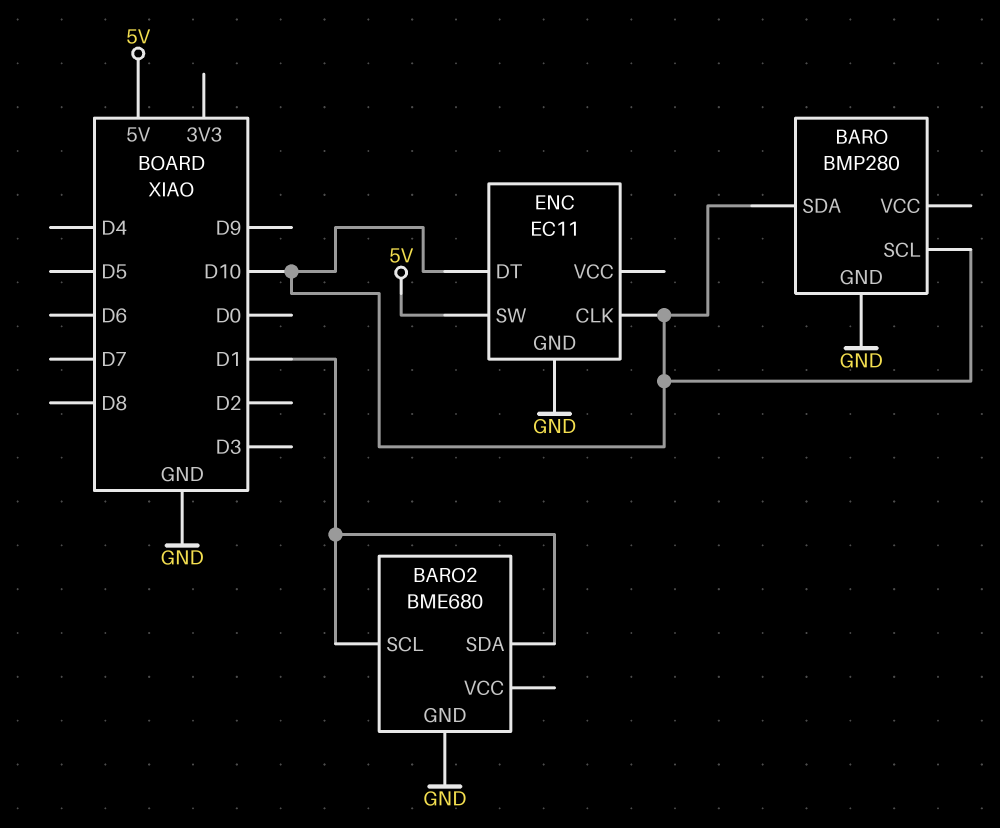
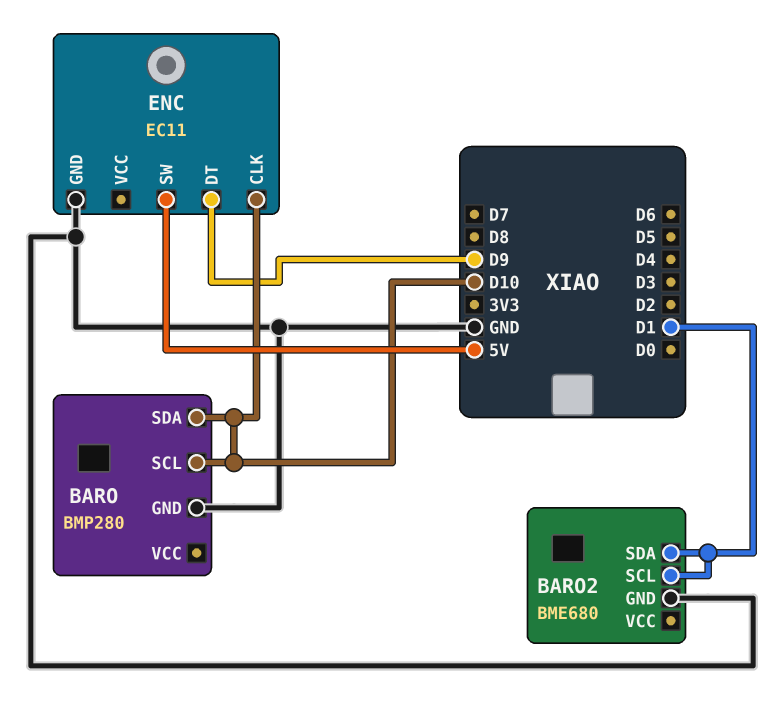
ENC pin DT: D10 -> D9

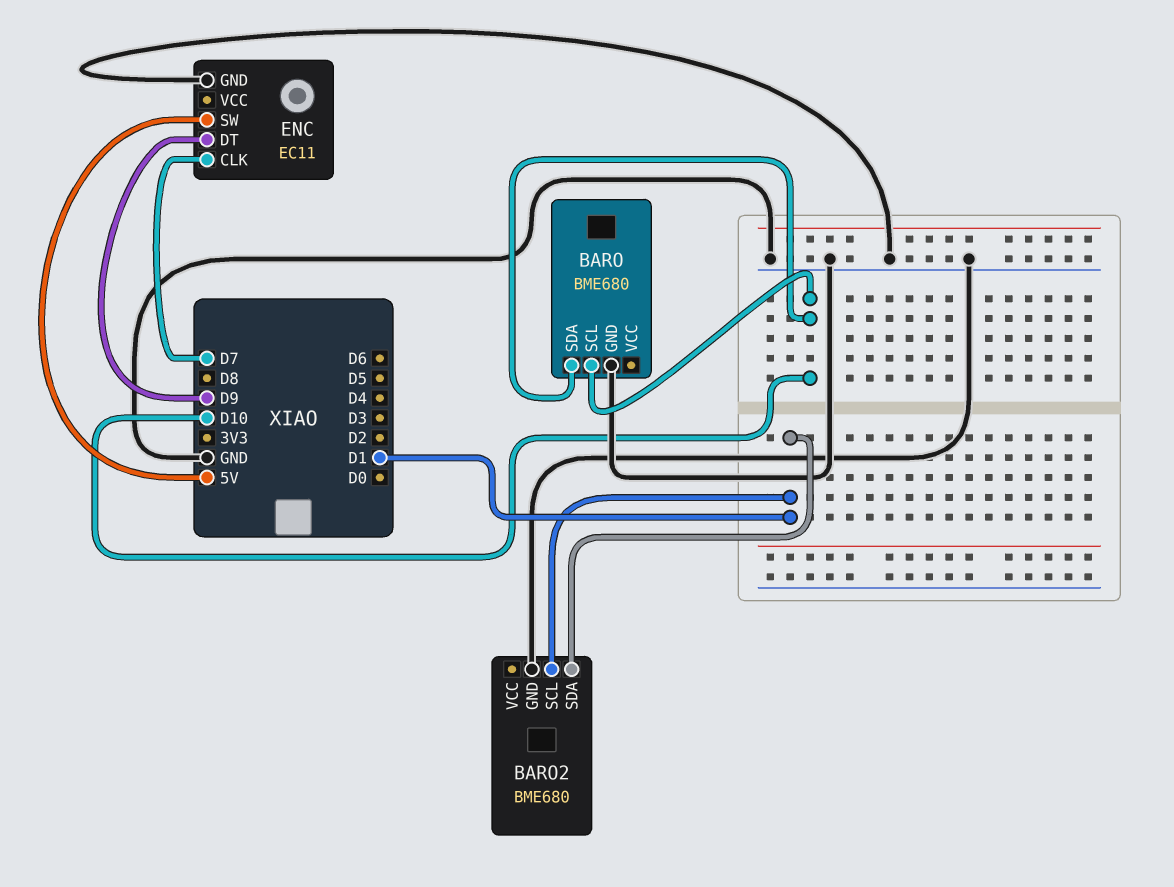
BARO: BMP280 -> BME680
ENC pin CLK: D10 -> D7

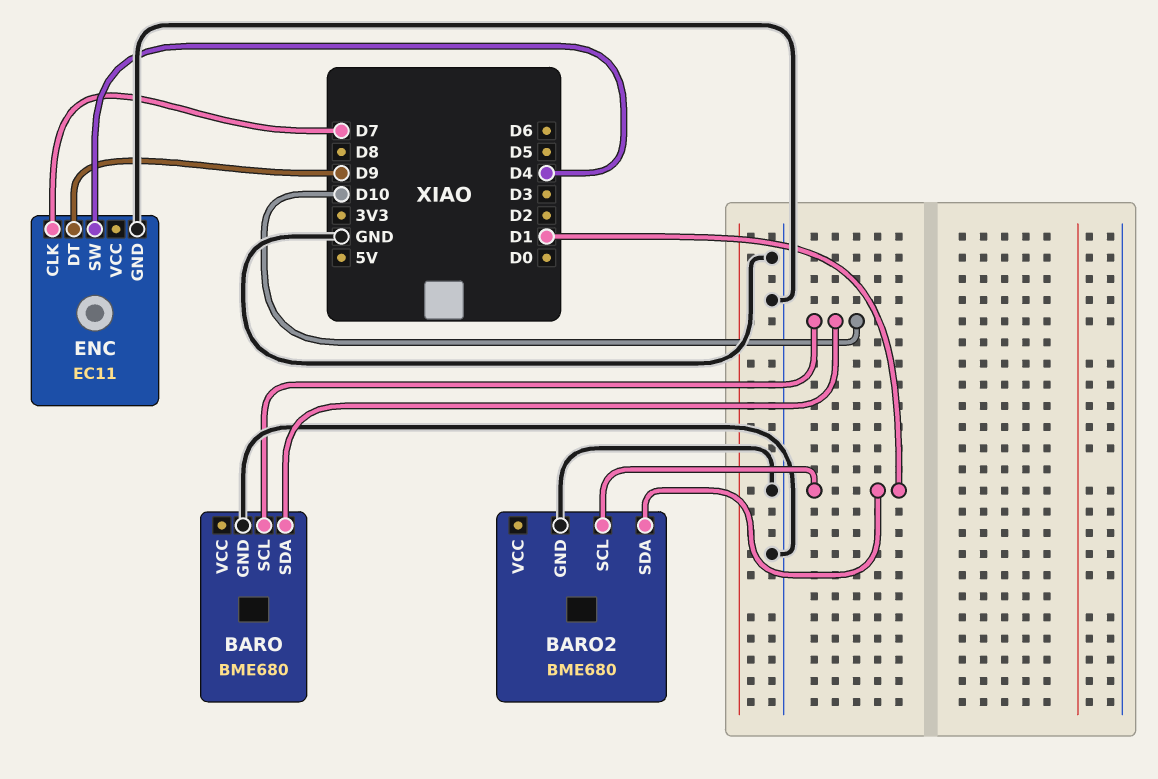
ENC pin SW: 5V -> D4

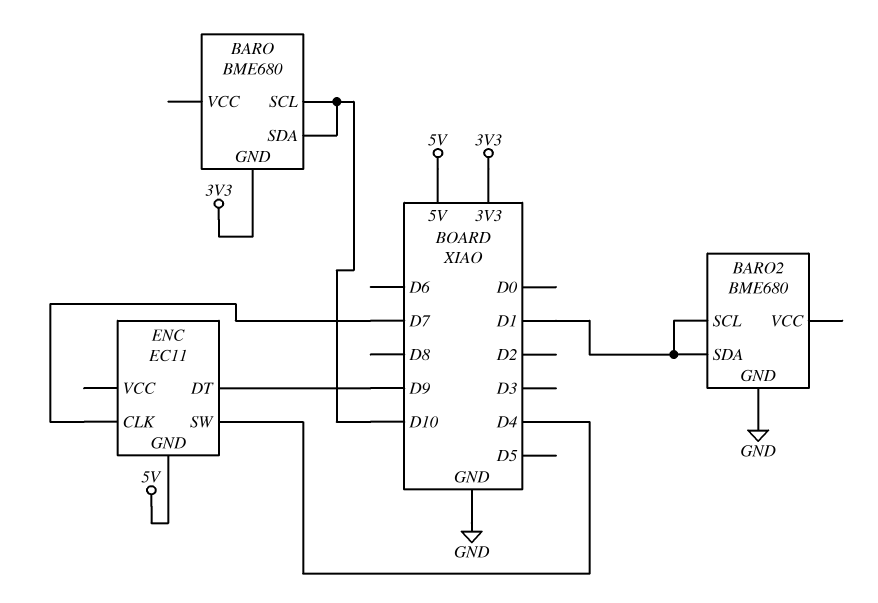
BARO pin GND: GND -> 3V3
ENC pin GND: GND -> 5V

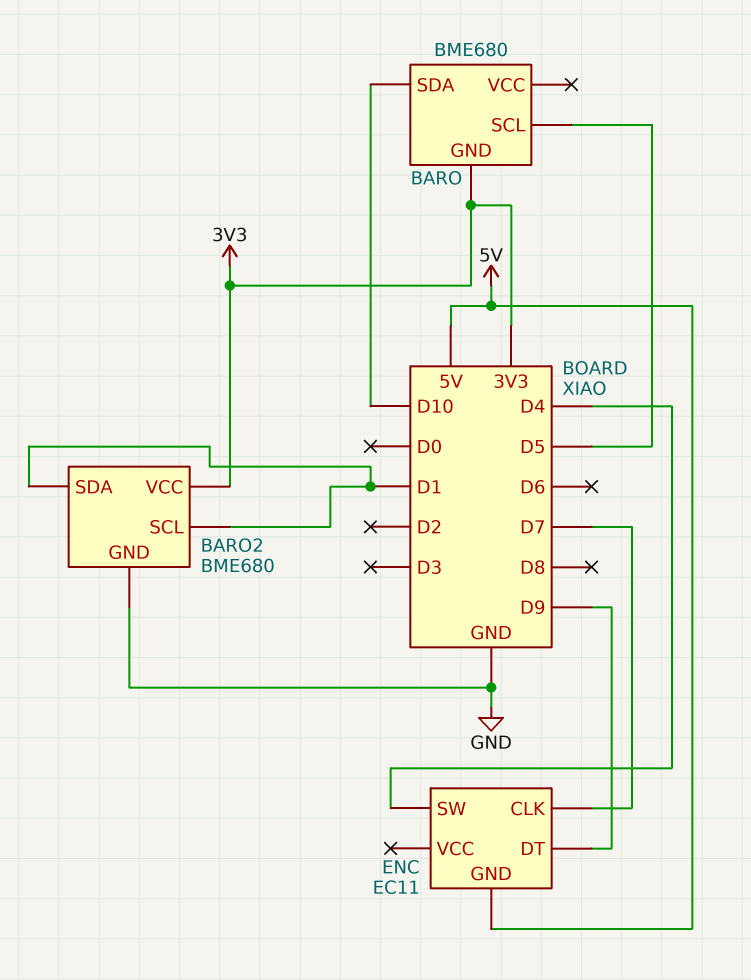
BARO pin SCL: D10 -> D5
BARO2 pin VCC: none -> 3V3

